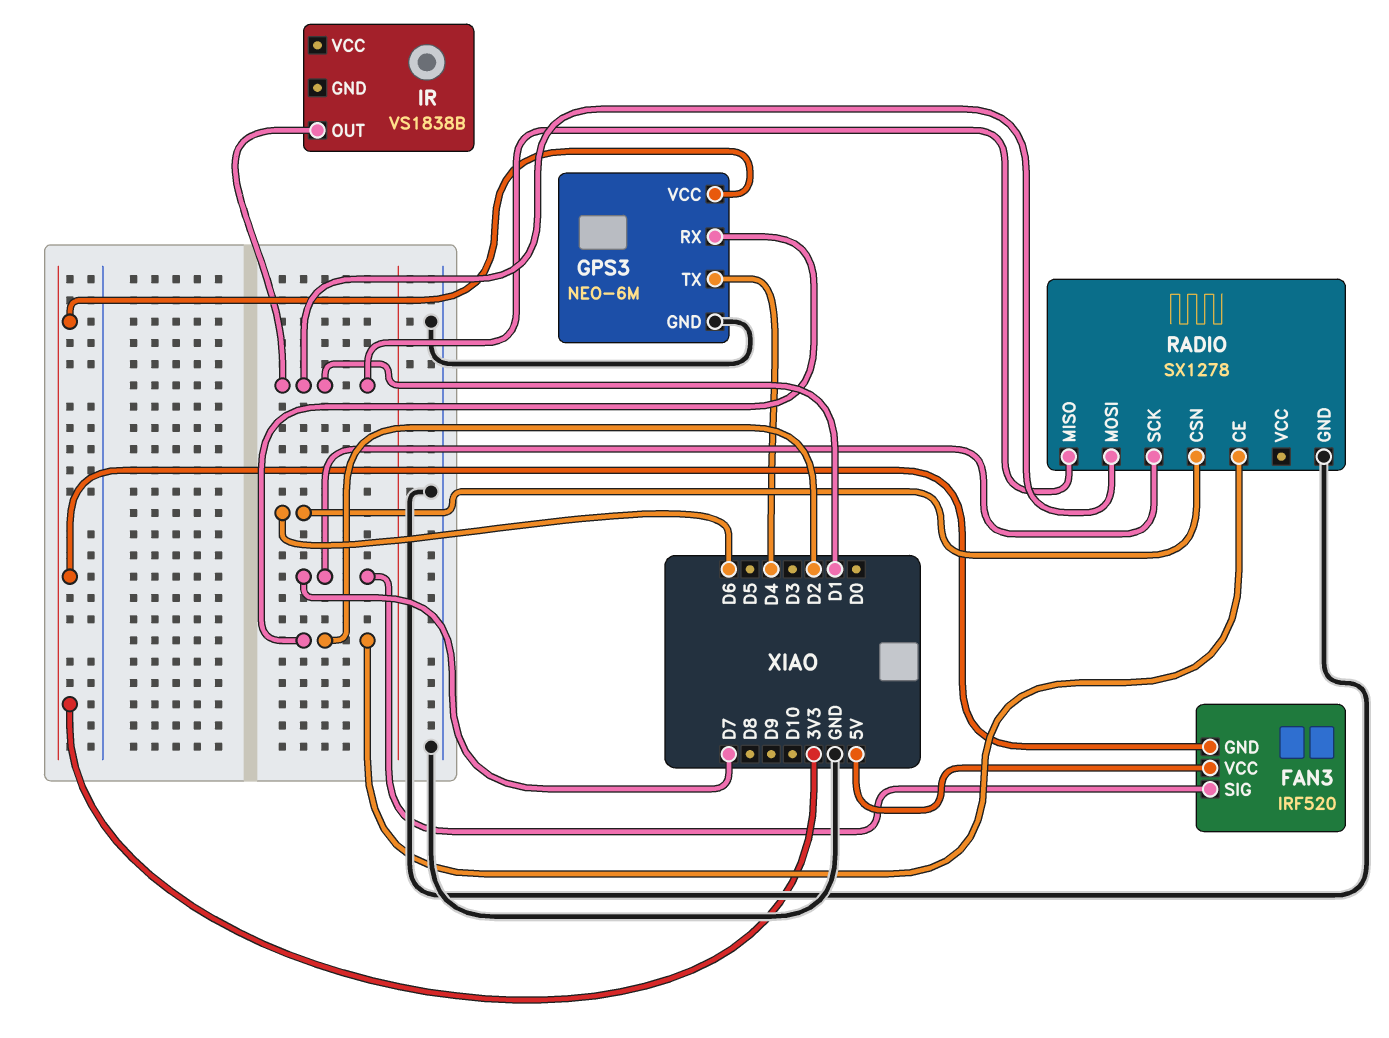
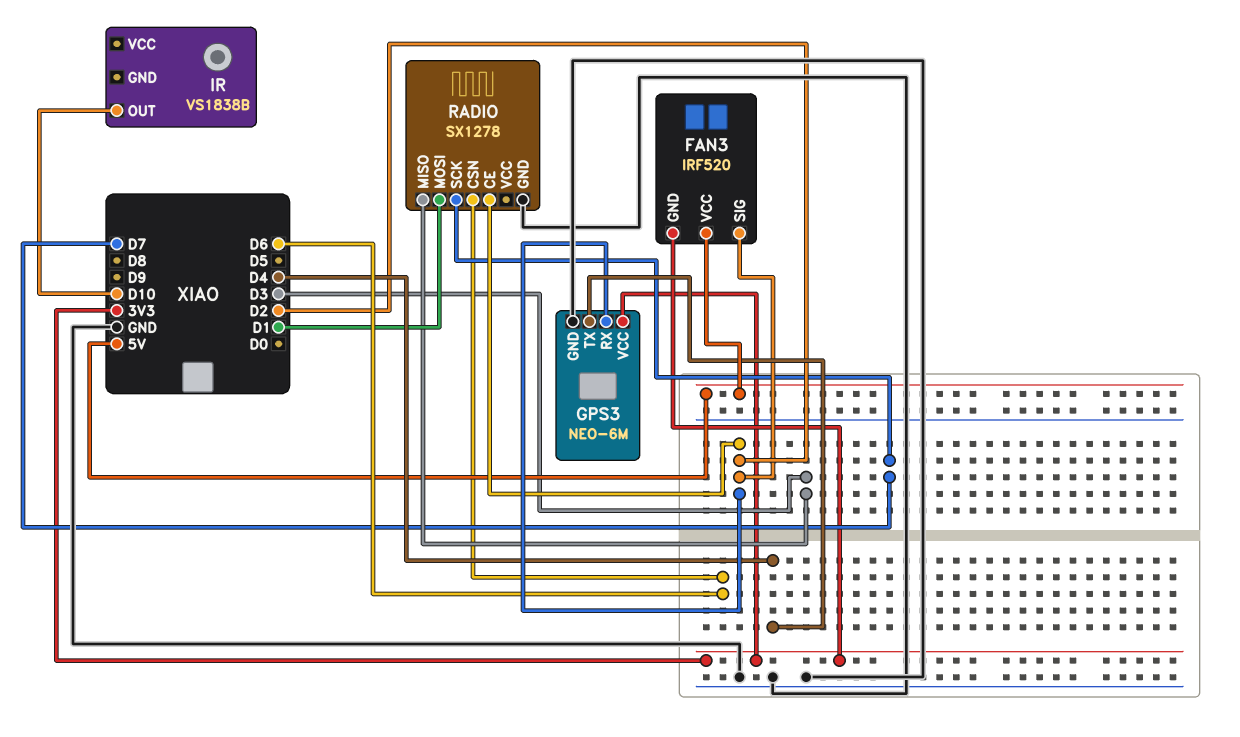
FAN3 pin SIG: D7 -> D2
IR pin OUT: D1 -> D10
RADIO pin MISO: D1 -> D3

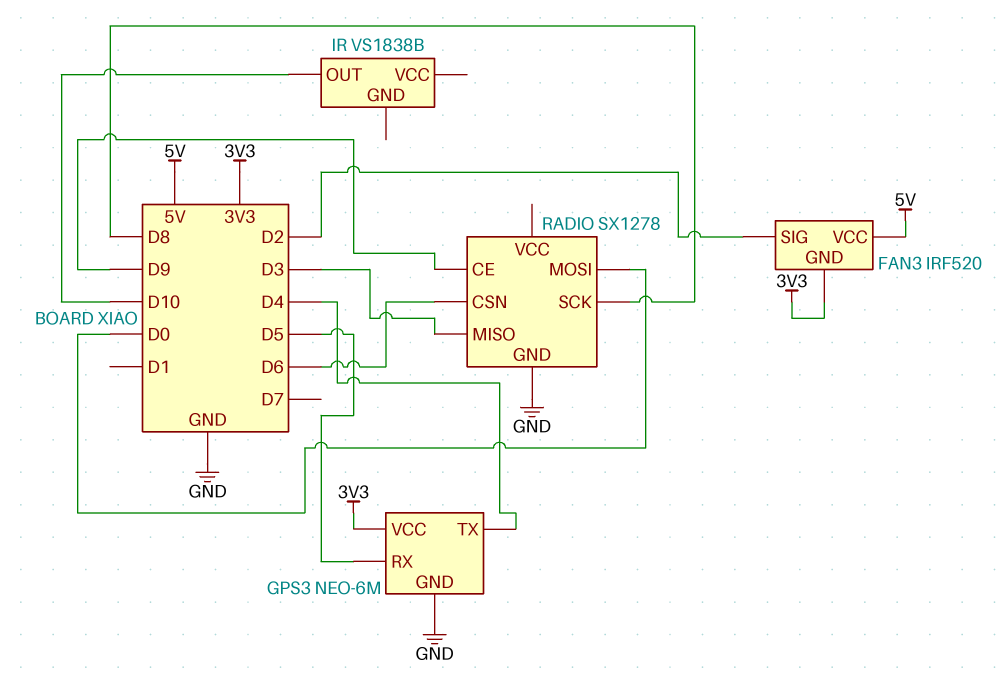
GPS3 pin RX: D2 -> D5
RADIO pin CE: D2 -> D9
RADIO pin MOSI: D1 -> D0
RADIO pin SCK: D7 -> D8

